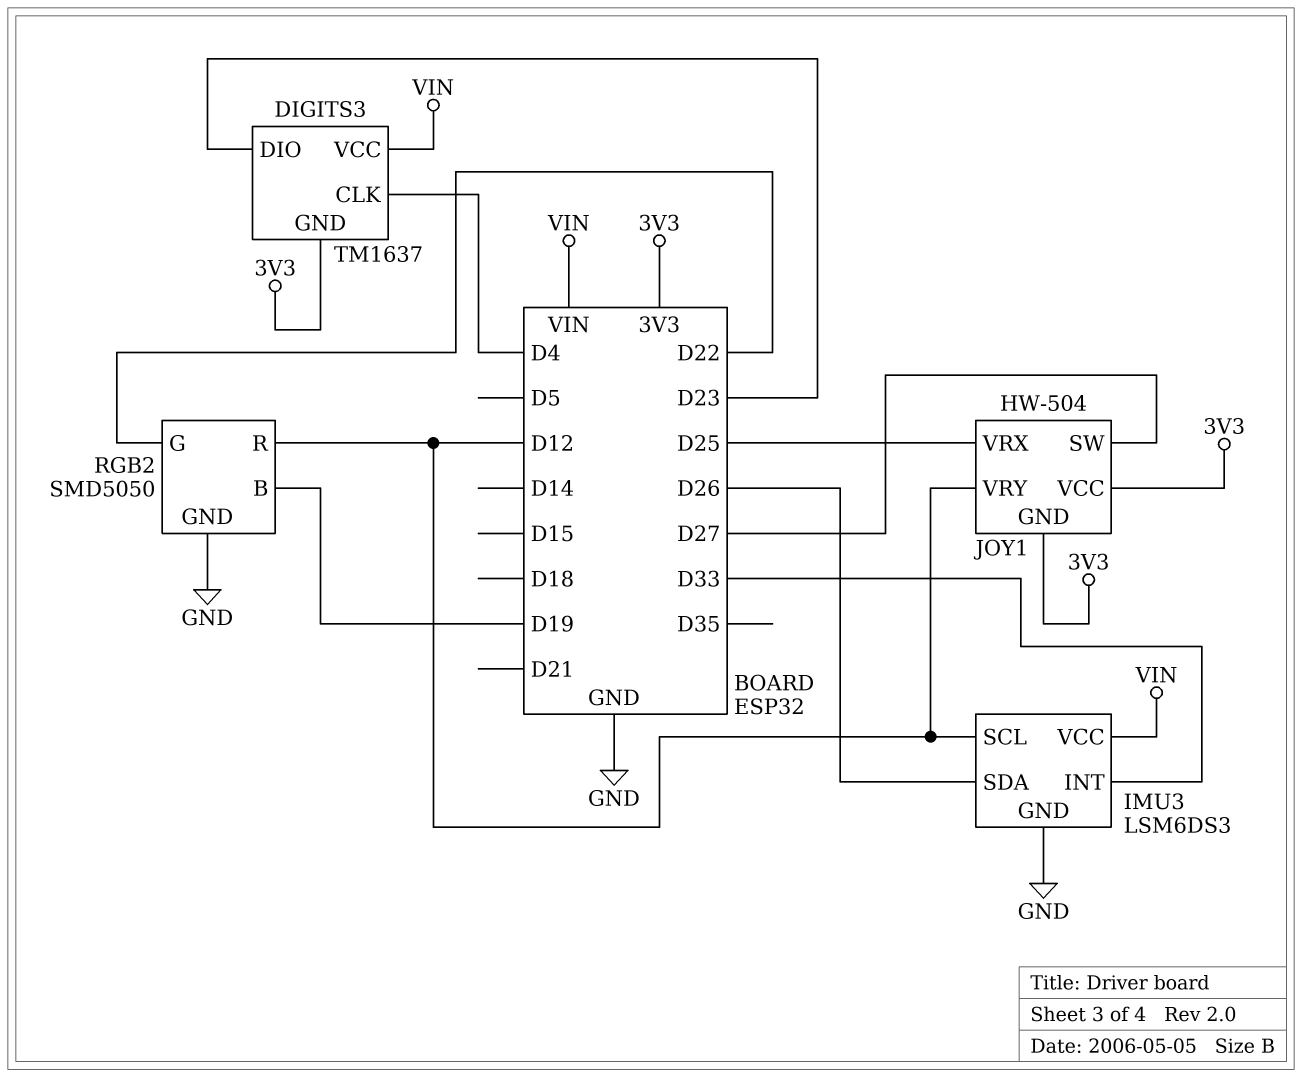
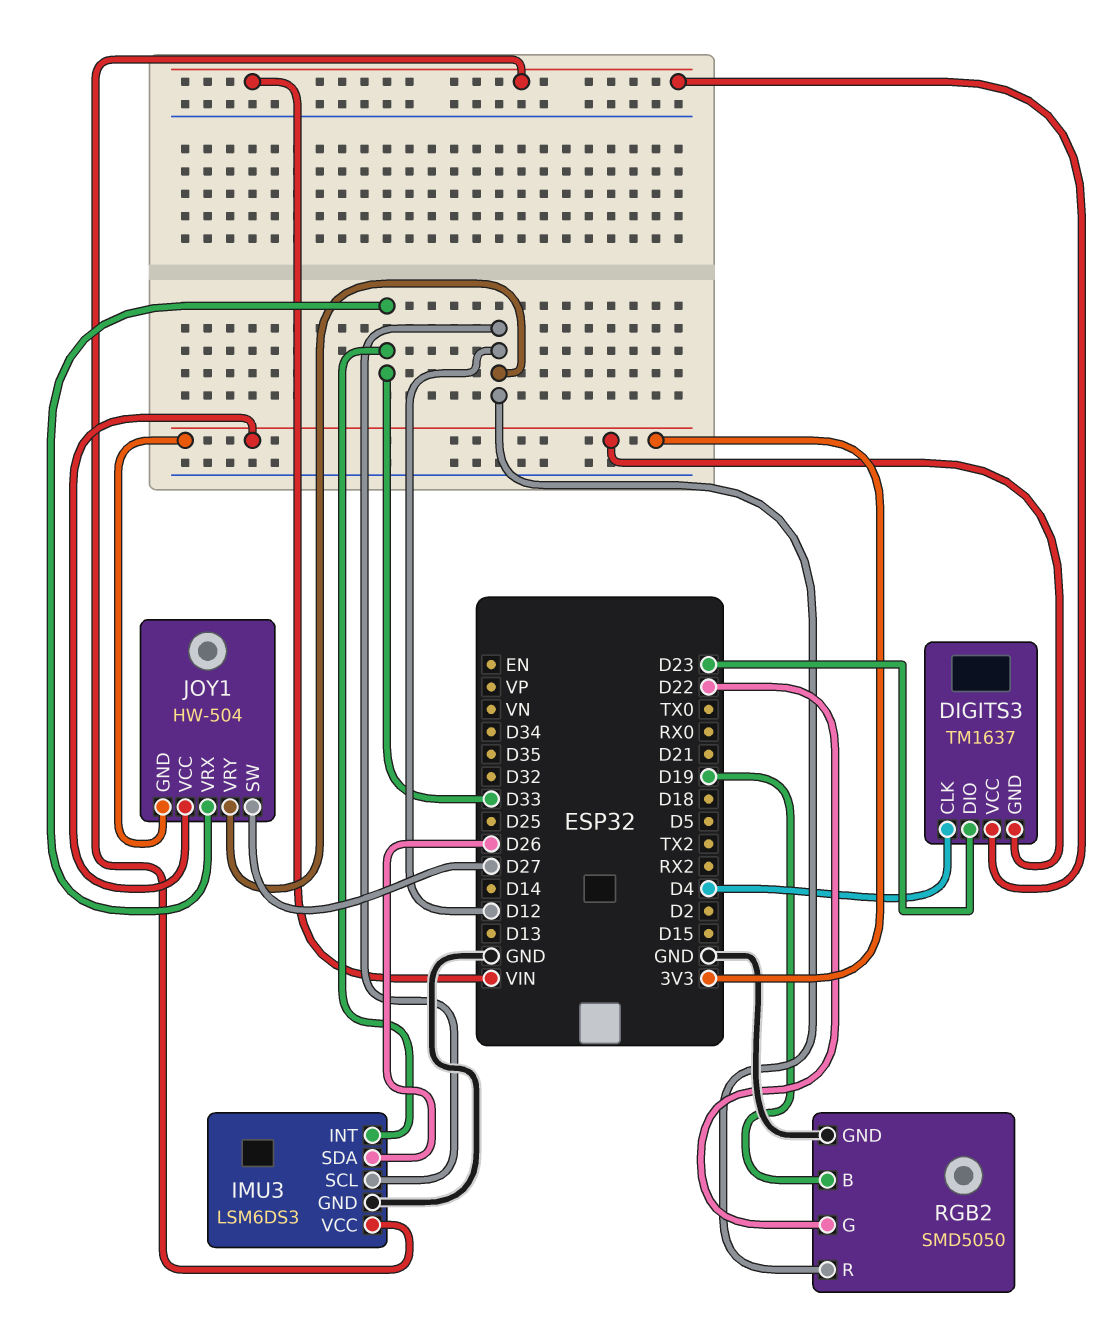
JOY1 pin VRX: D25 -> D33

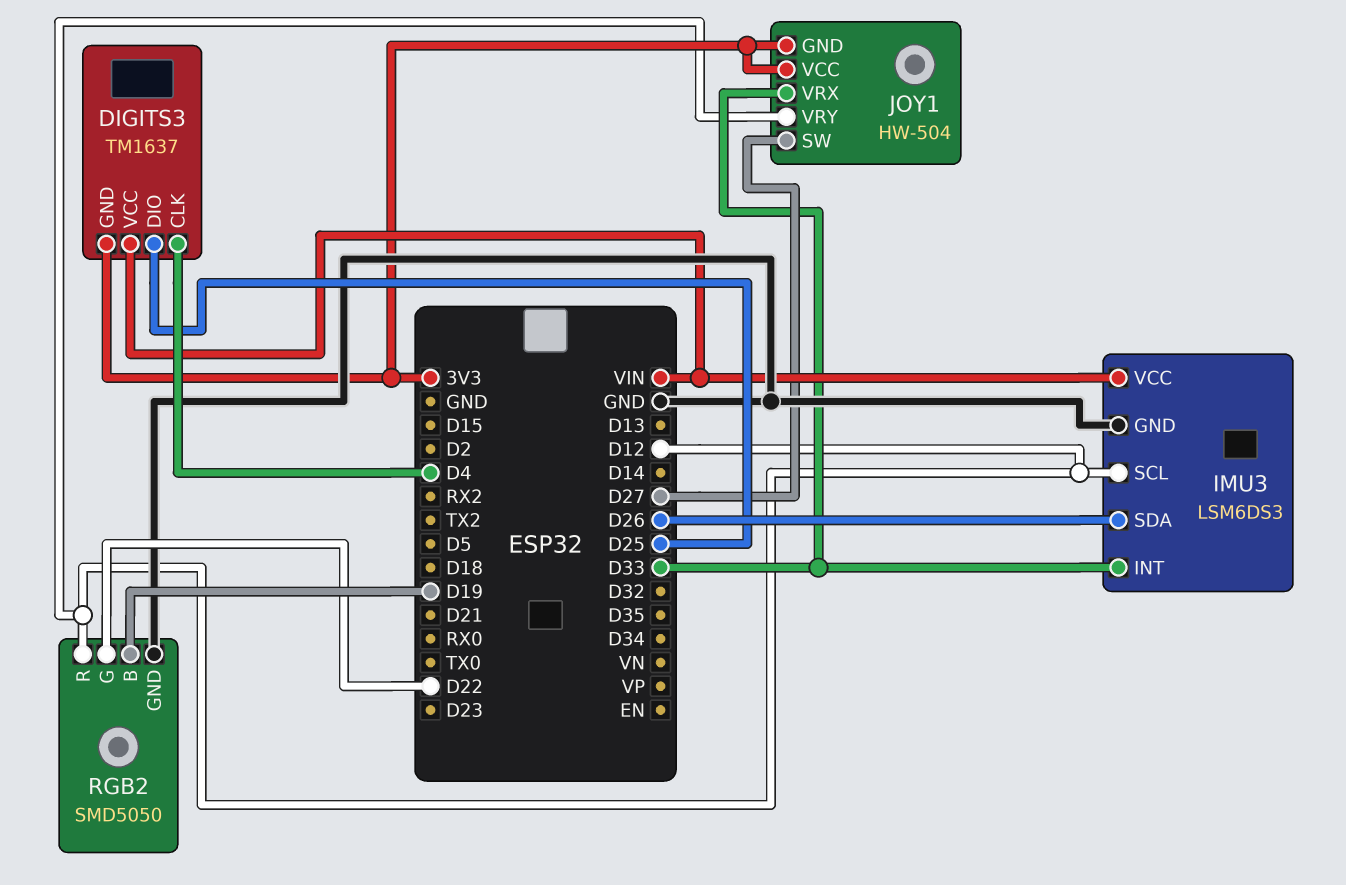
DIGITS3 pin DIO: D23 -> D25

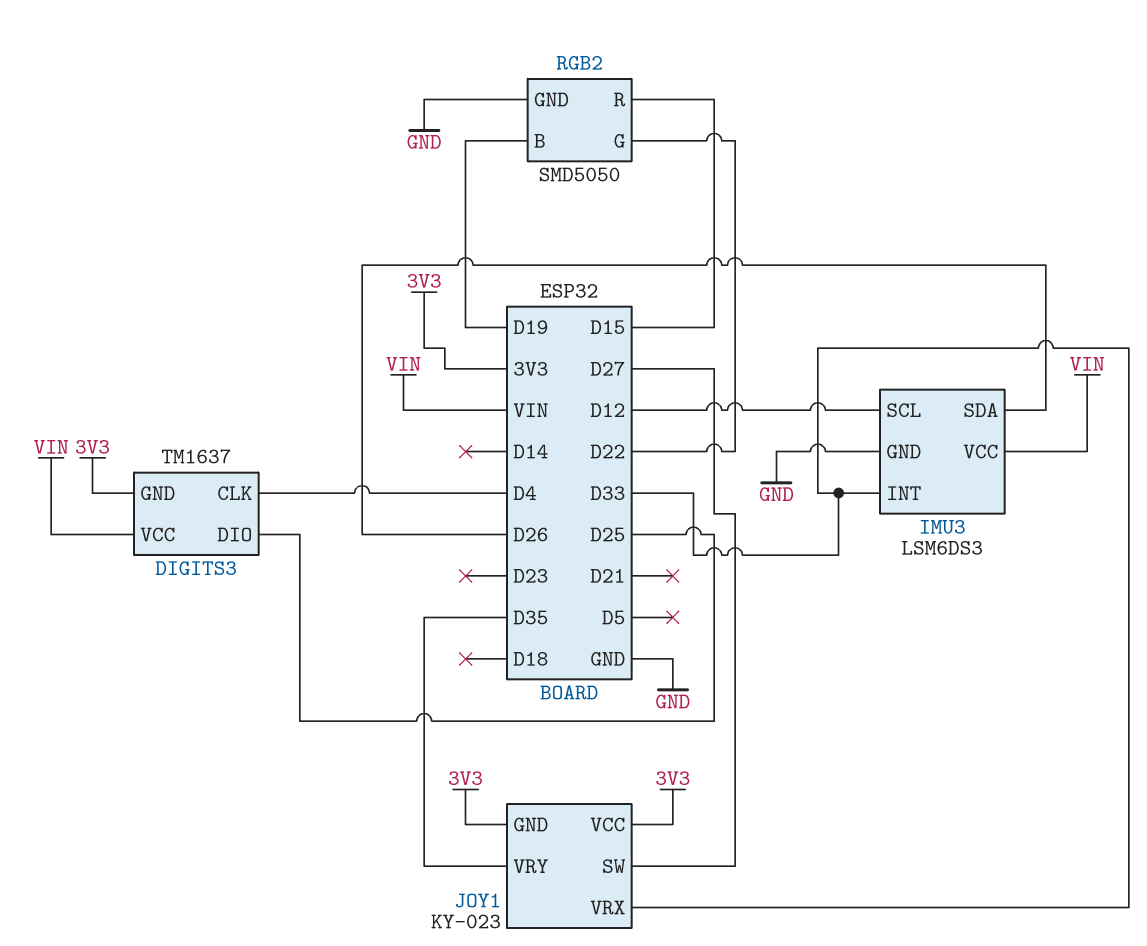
JOY1: HW-504 -> KY-023
JOY1 pin VRY: D12 -> D35
RGB2 pin R: D12 -> D15

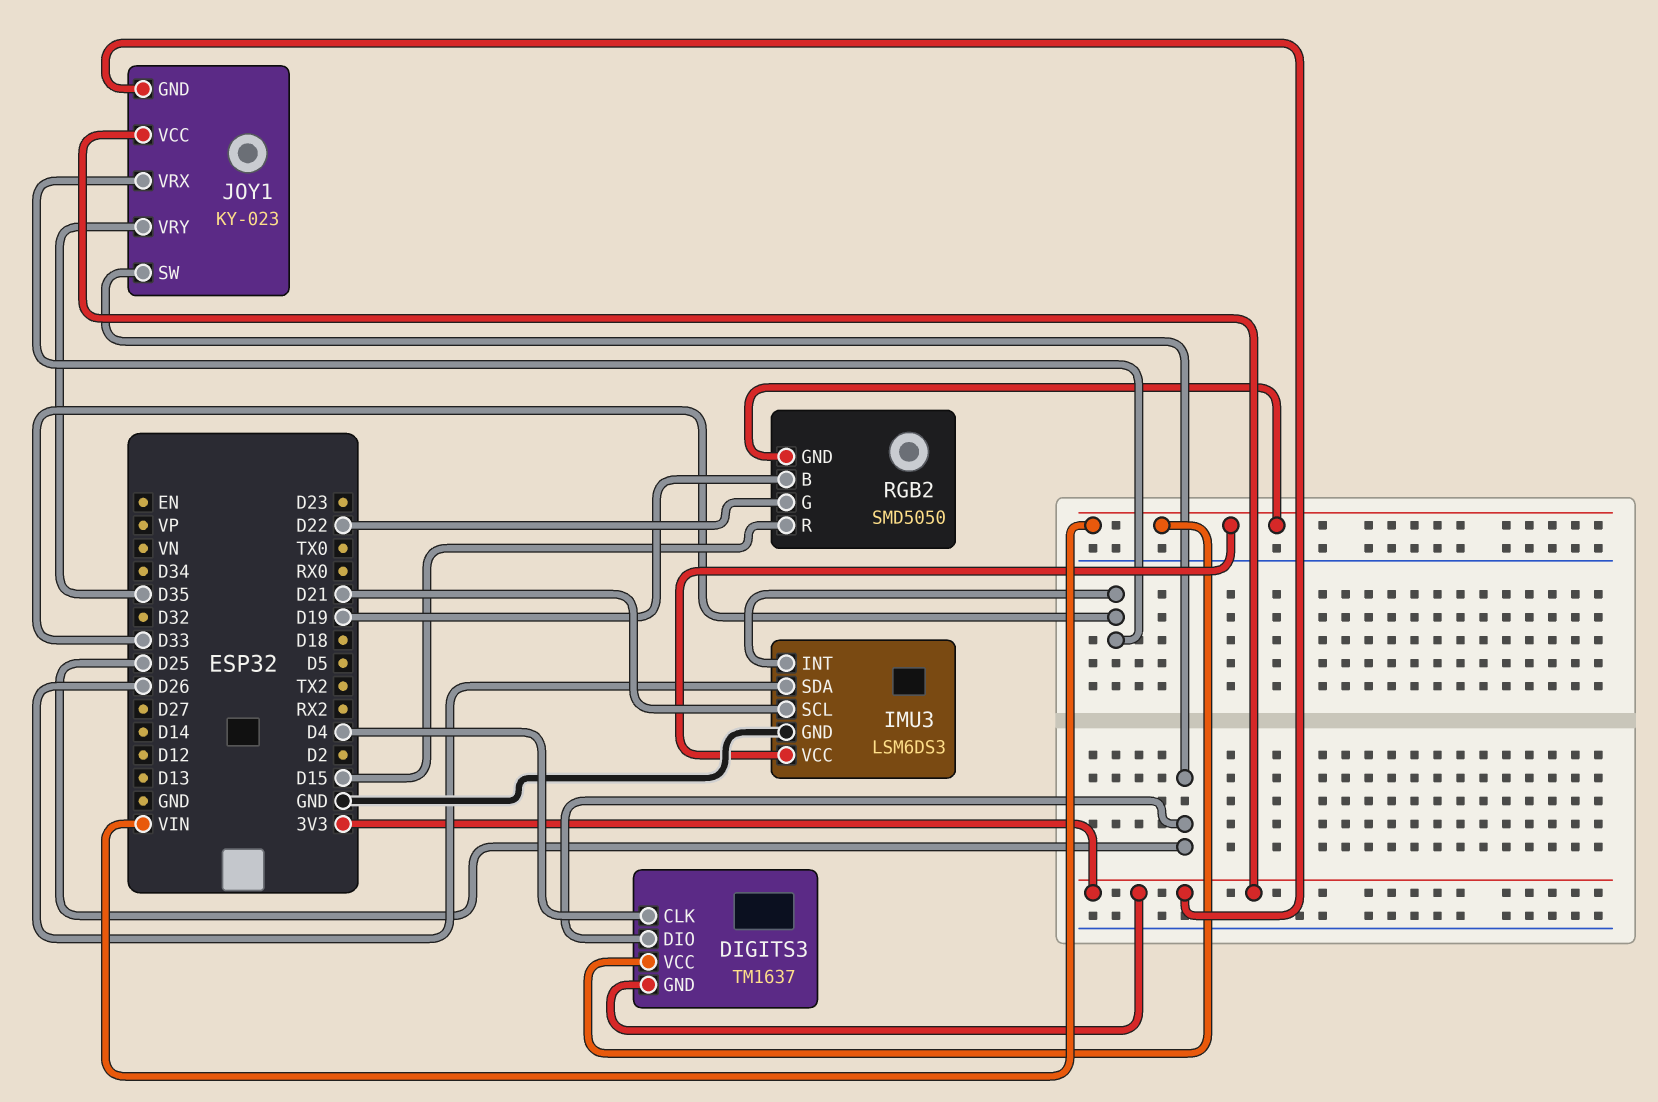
IMU3 pin SCL: D12 -> D21
JOY1 pin SW: D27 -> D25
RGB2 pin GND: GND -> VIN

